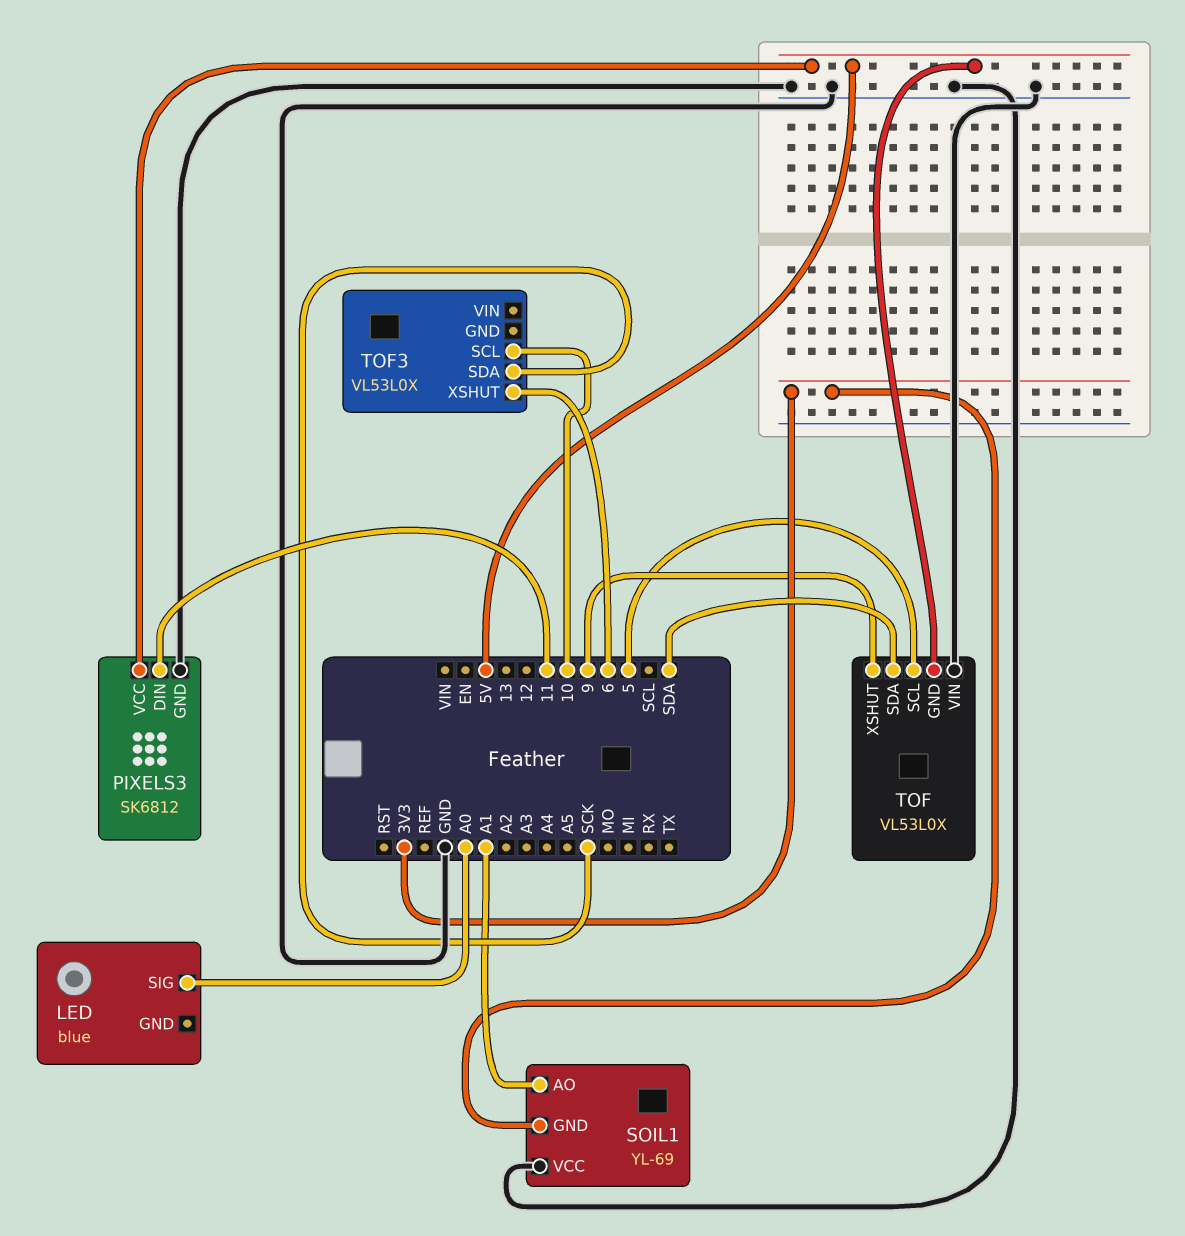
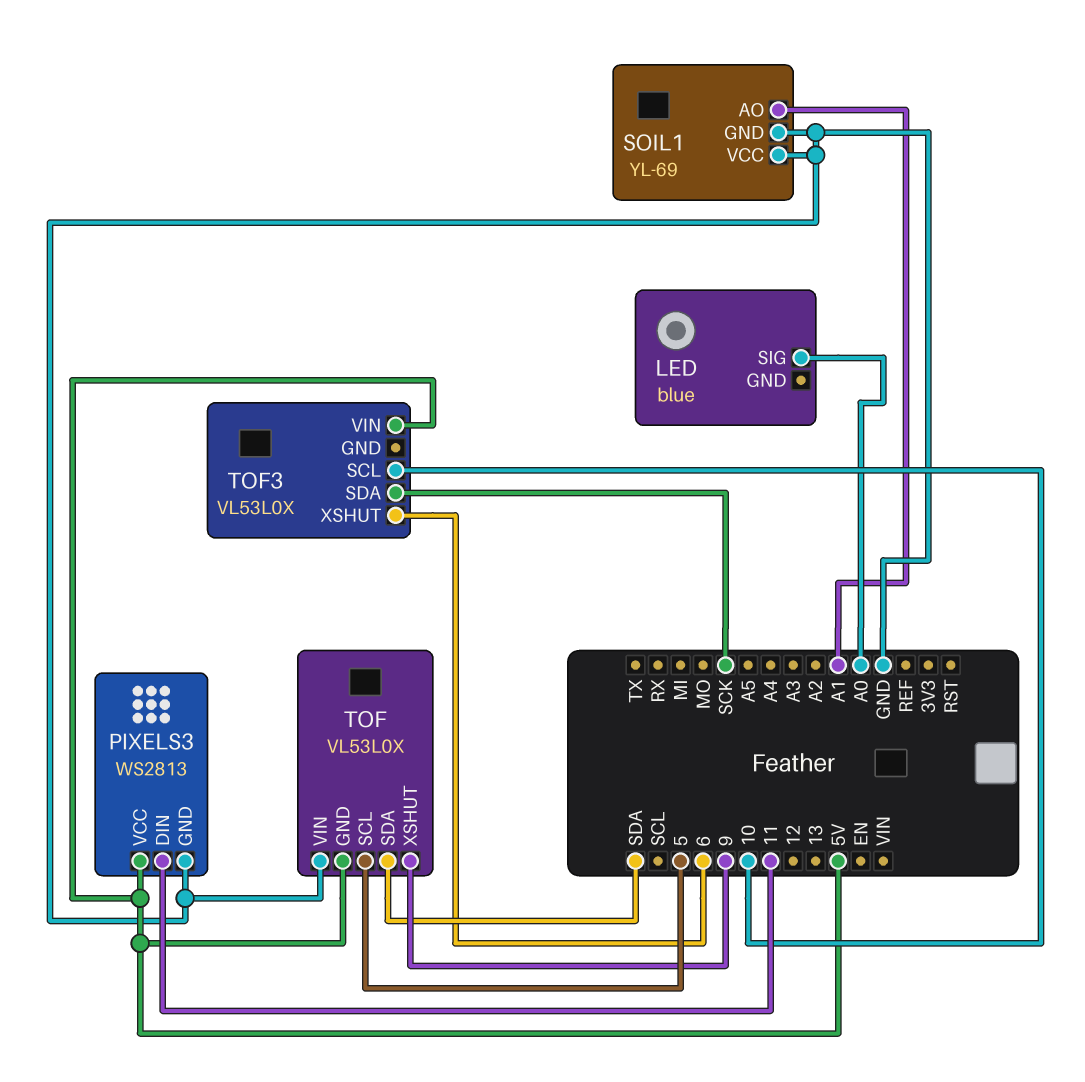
PIXELS3: SK6812 -> WS2813
SOIL1 pin GND: 3V3 -> GND
TOF3 pin VIN: none -> 5V

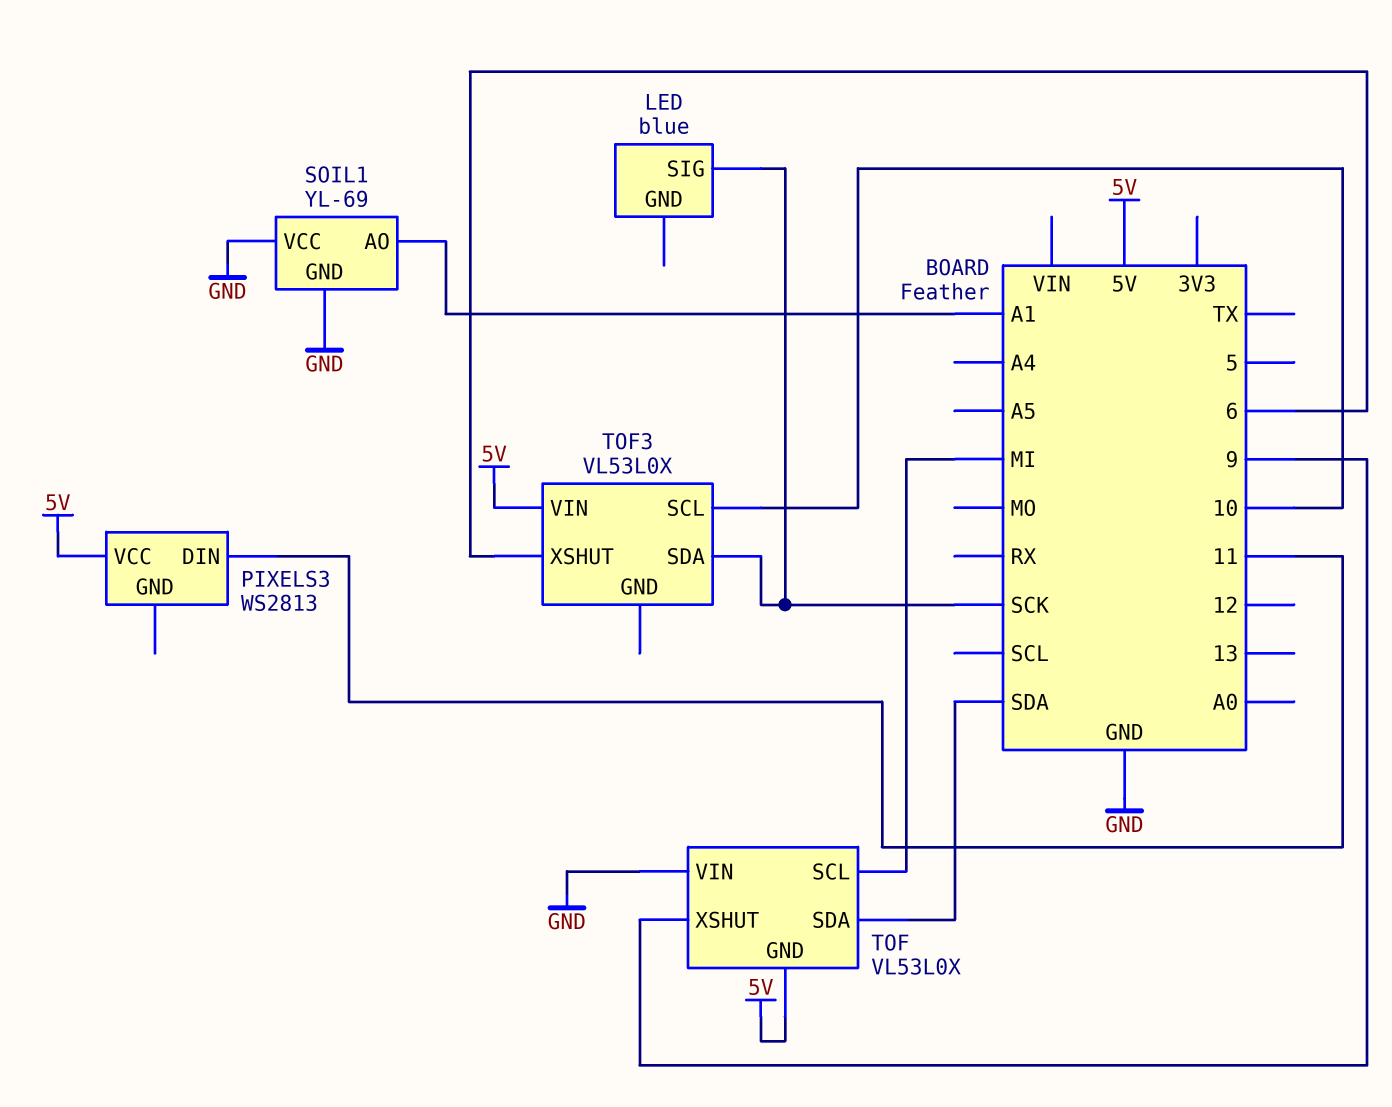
LED pin SIG: A0 -> SCK
PIXELS3 pin GND: GND -> none
TOF pin SCL: 5 -> MI

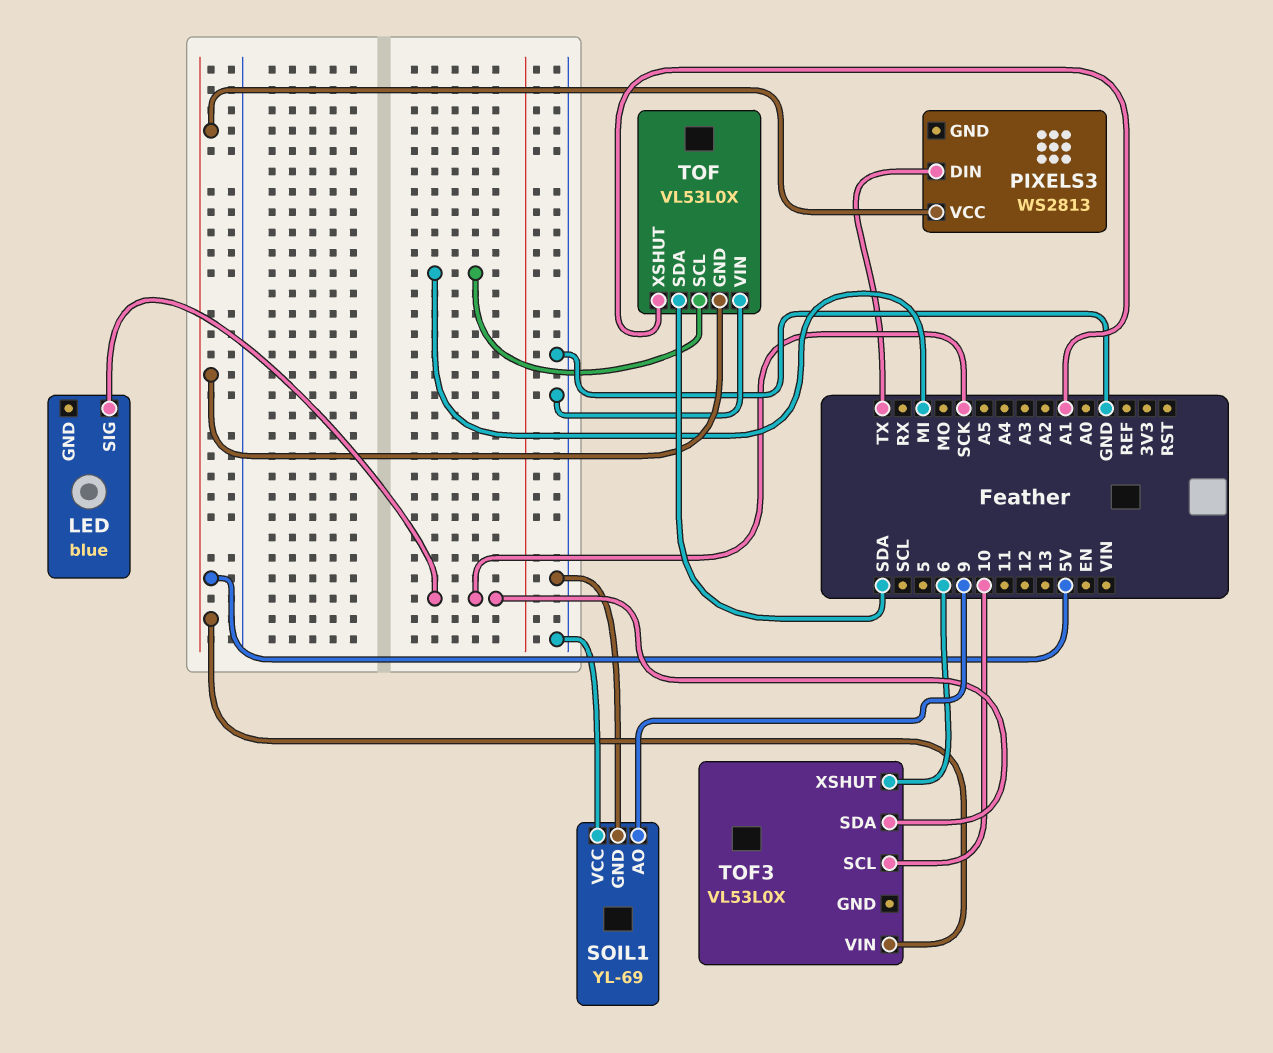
PIXELS3 pin DIN: 11 -> TX
SOIL1 pin AO: A1 -> 9
TOF pin XSHUT: 9 -> A1

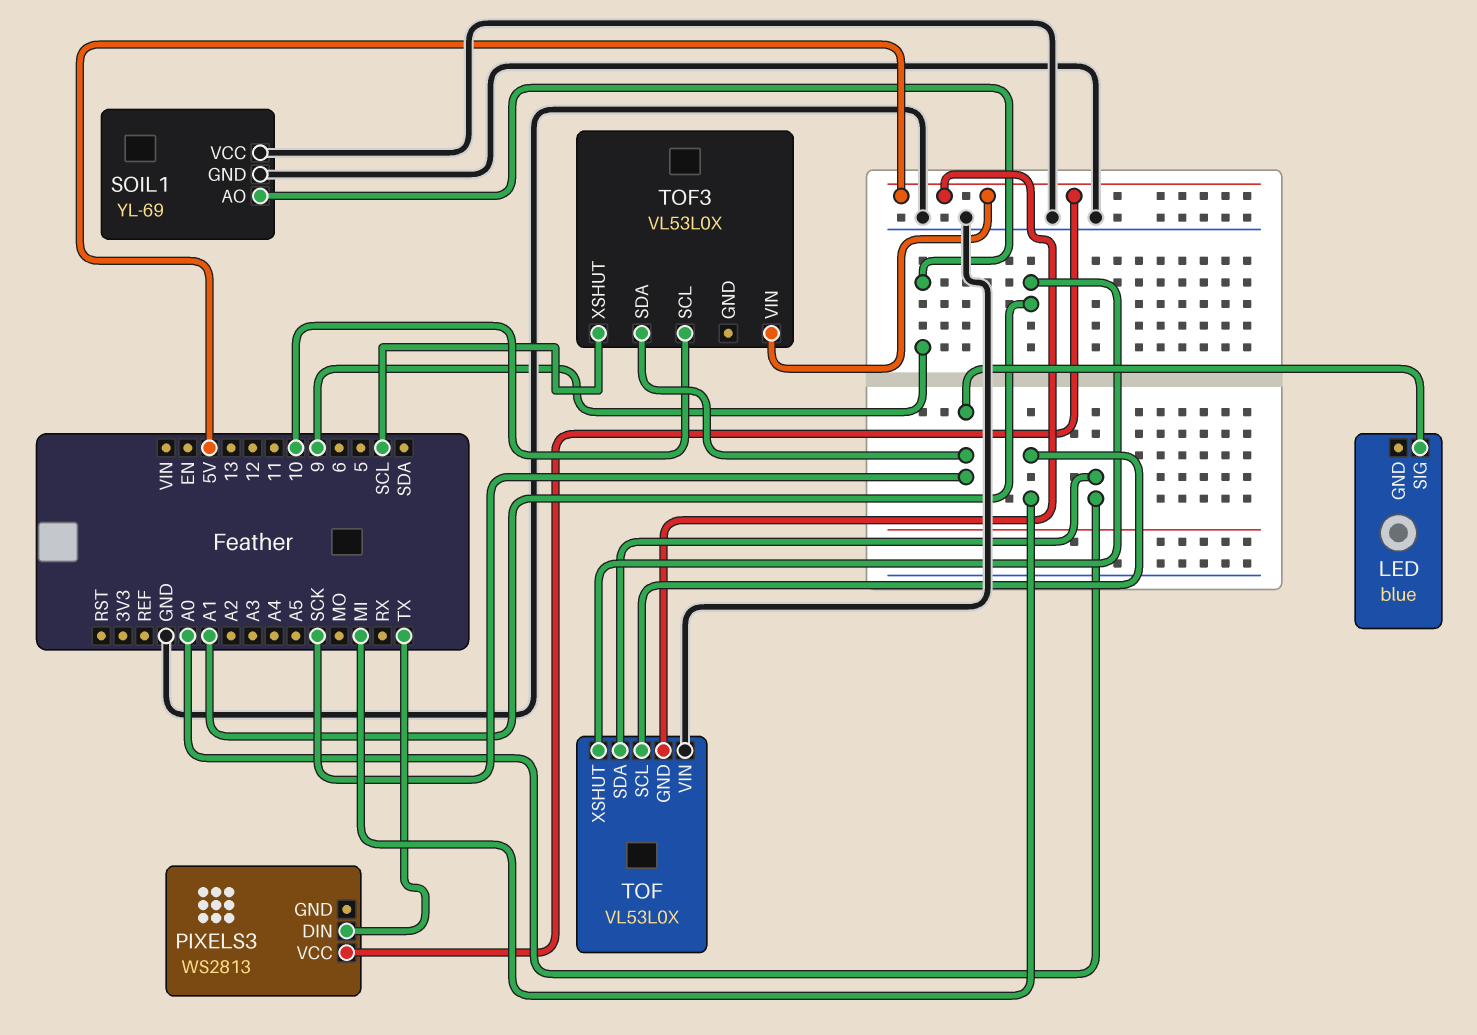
TOF pin SDA: SDA -> A0
TOF3 pin XSHUT: 6 -> SCL

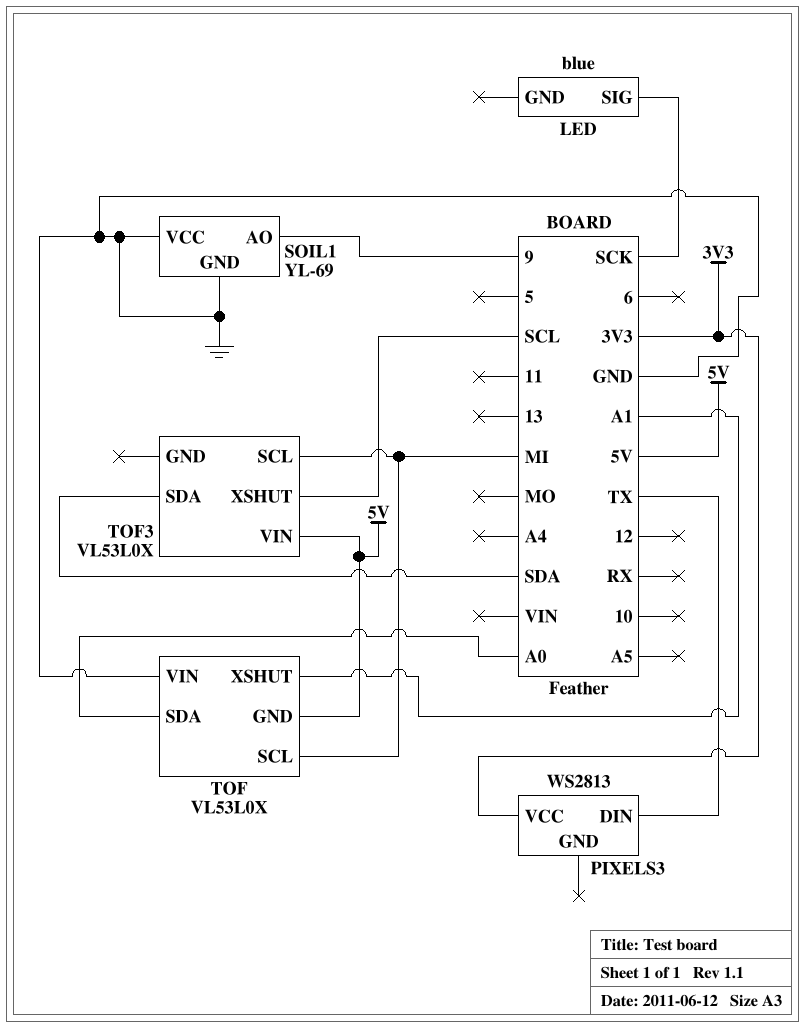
PIXELS3 pin VCC: 5V -> 3V3
TOF3 pin SCL: 10 -> MI
TOF3 pin SDA: SCK -> SDA

